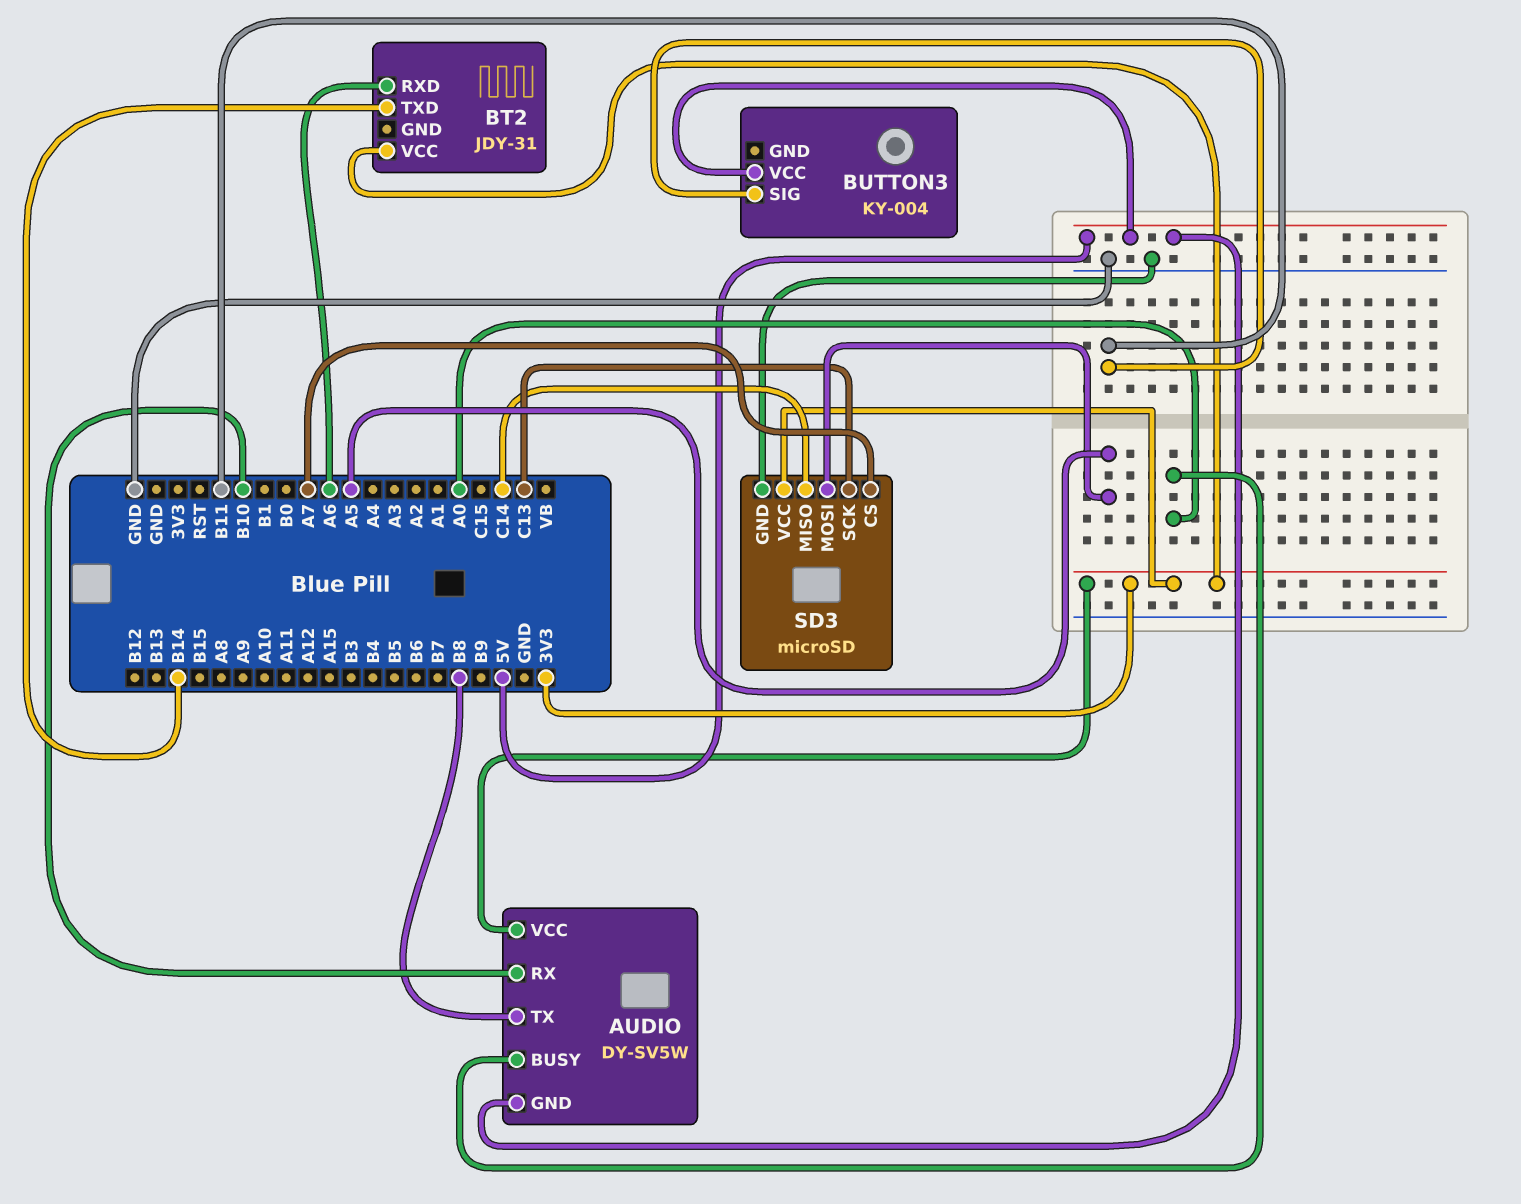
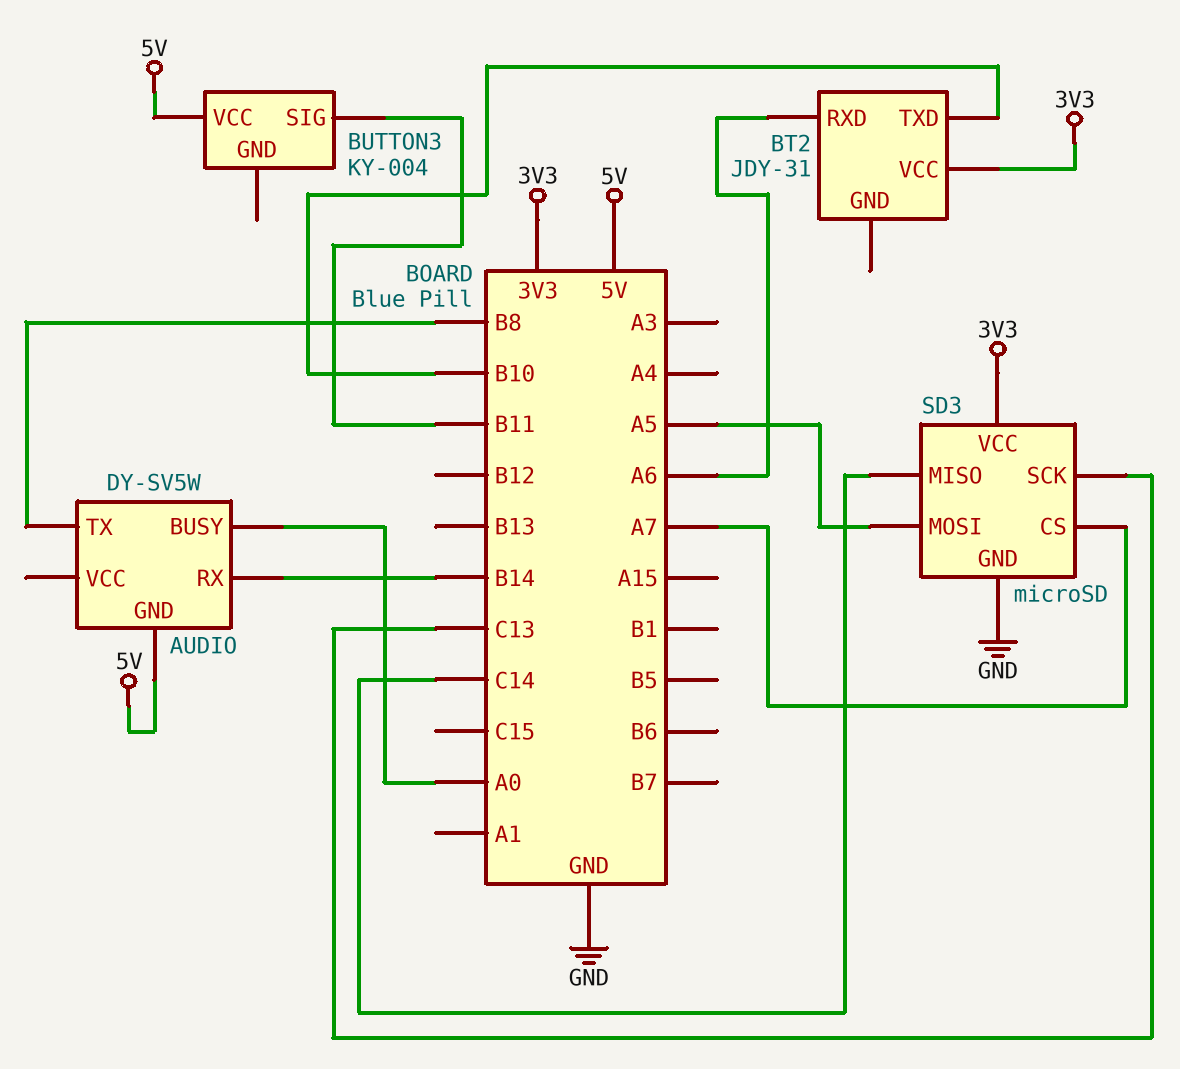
AUDIO pin RX: B10 -> B14
AUDIO pin VCC: 3V3 -> none
BT2 pin TXD: B14 -> B10

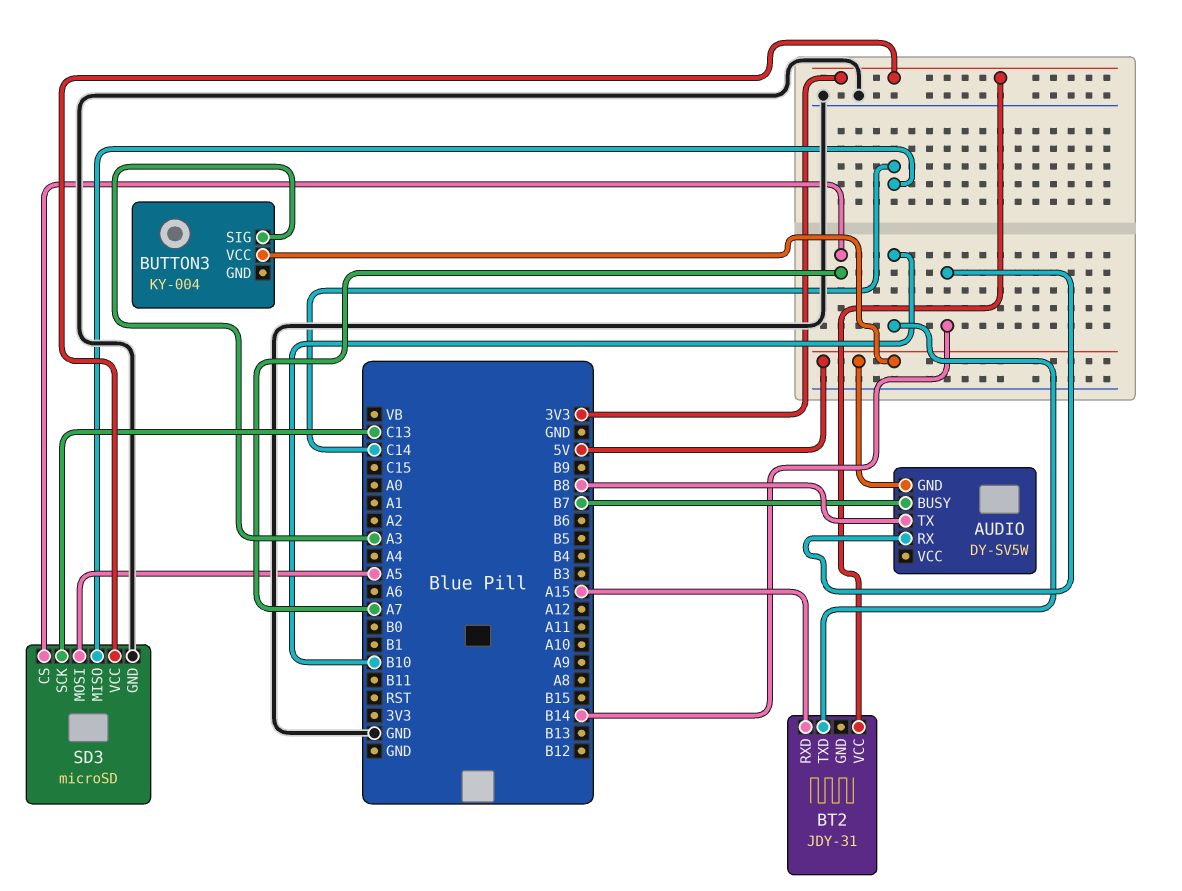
AUDIO pin BUSY: A0 -> B7
BT2 pin RXD: A6 -> A15
BUTTON3 pin SIG: B11 -> A3

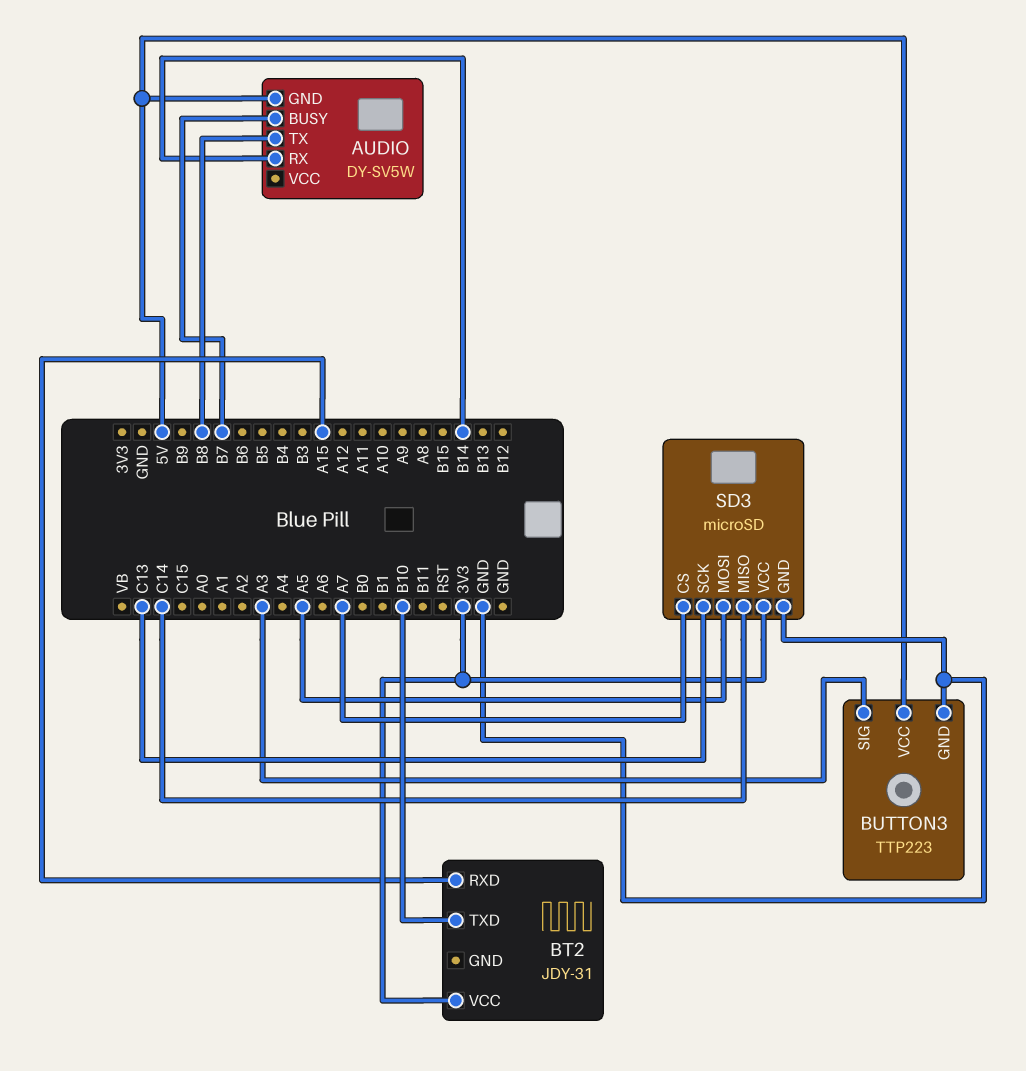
BUTTON3: KY-004 -> TTP223
BUTTON3 pin GND: none -> GND

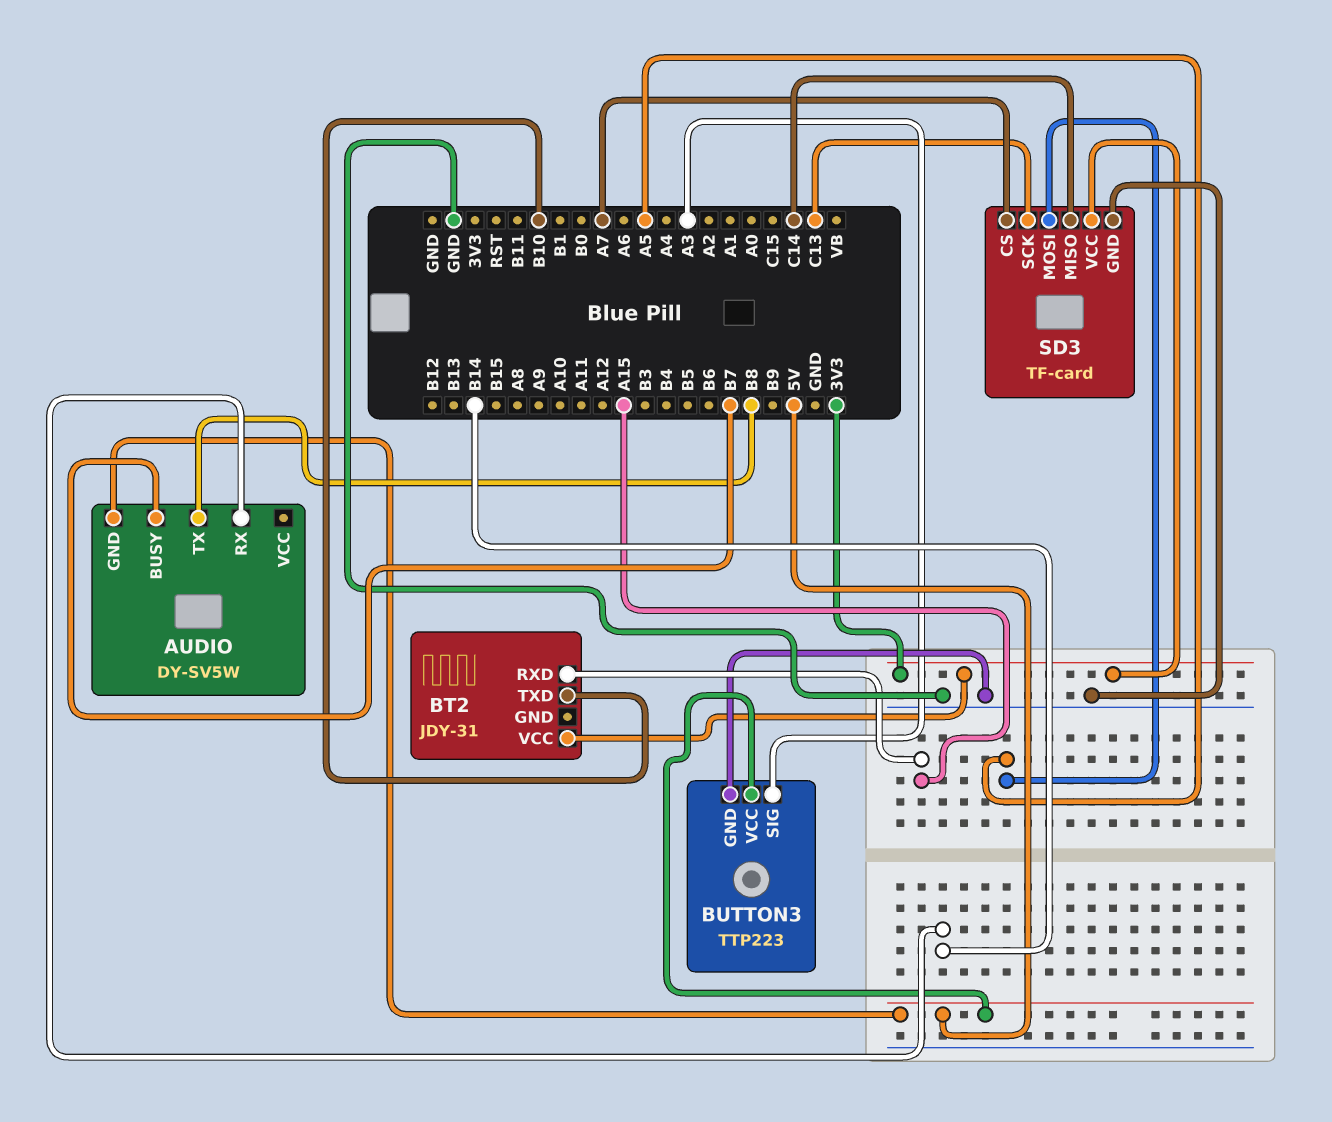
SD3: microSD -> TF-card

